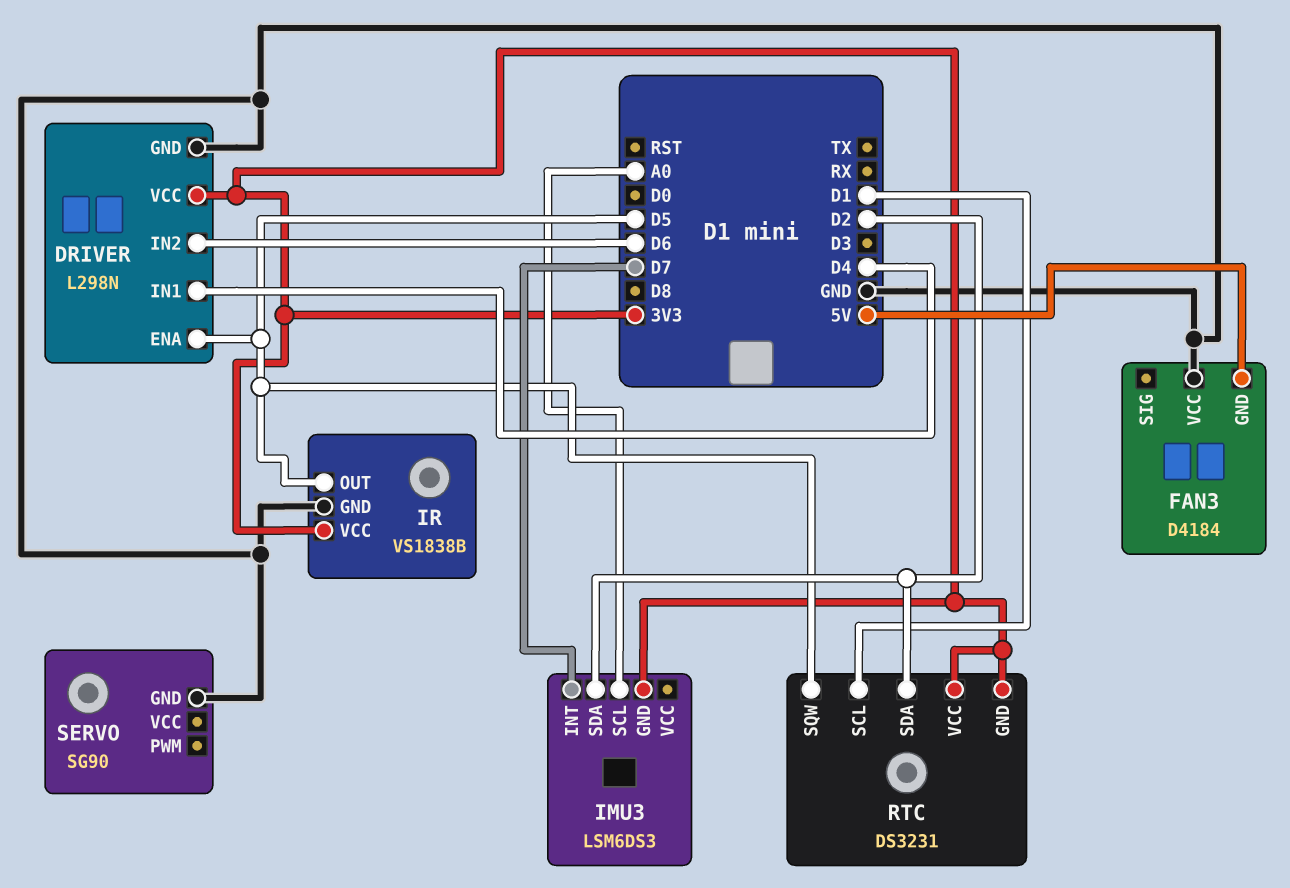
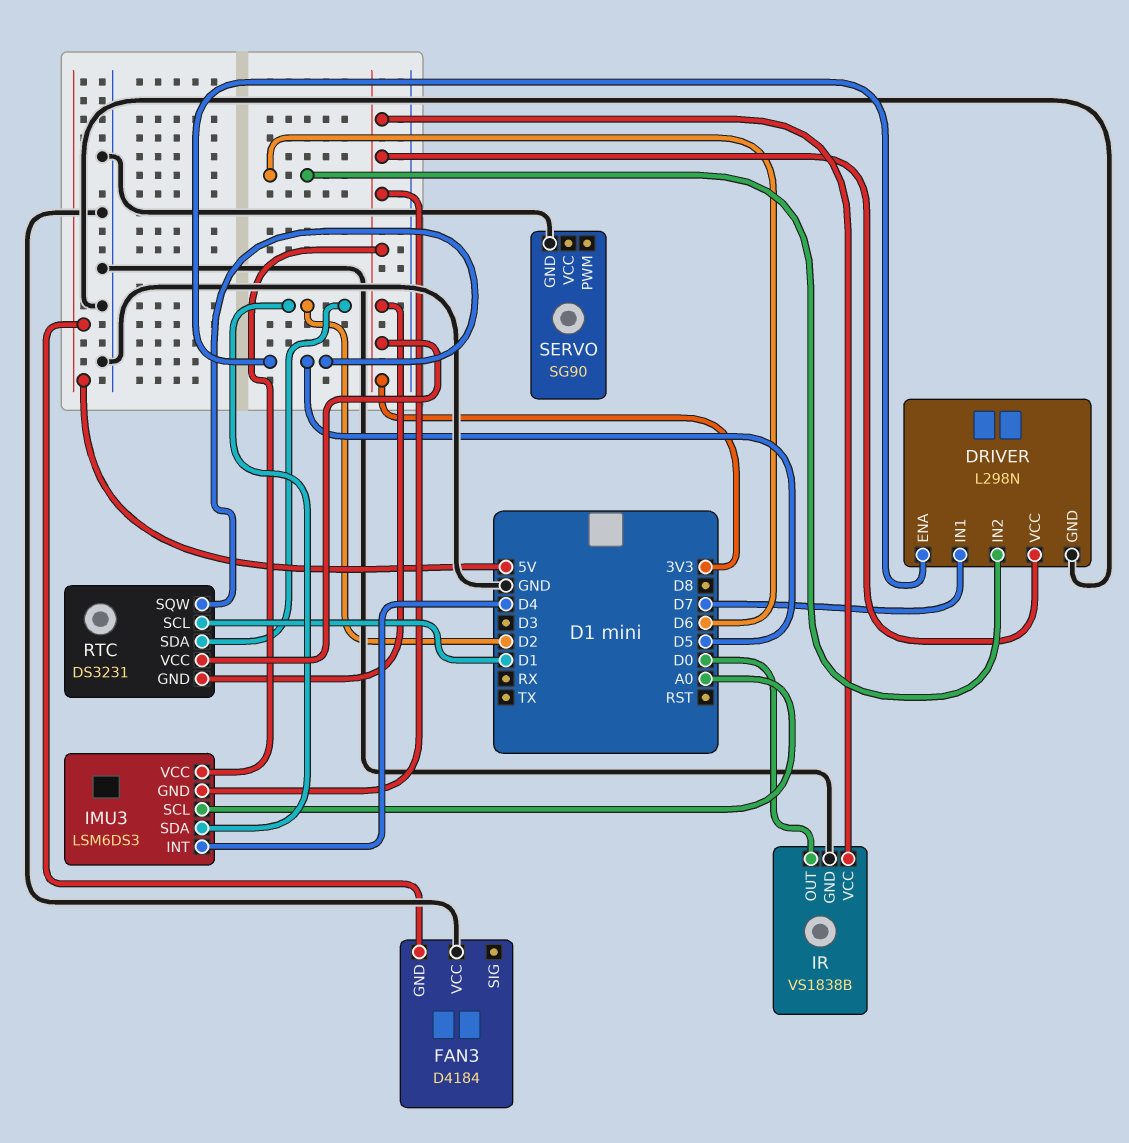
DRIVER pin IN1: D4 -> D7
IMU3 pin INT: D7 -> D4
IMU3 pin VCC: none -> 3V3
IR pin OUT: D5 -> D0

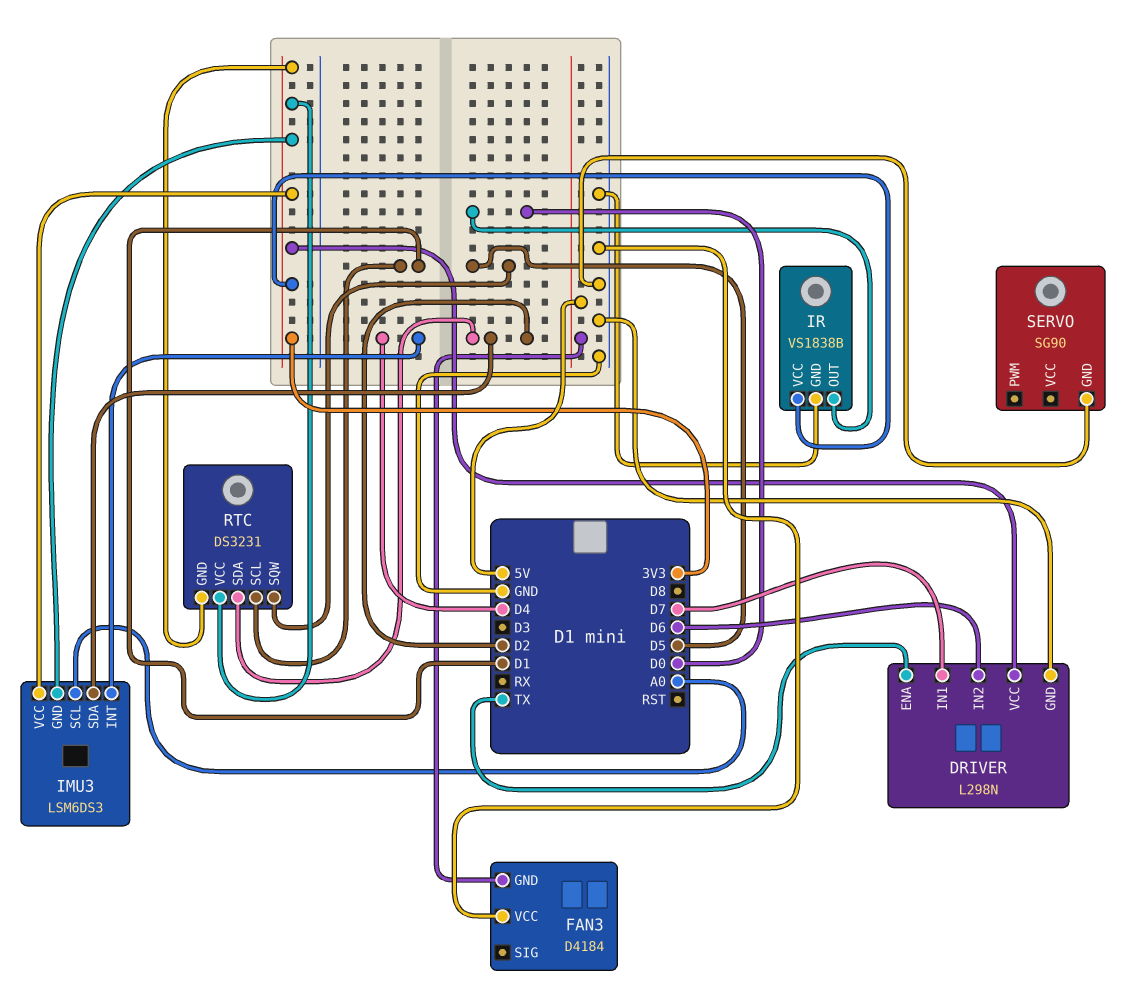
DRIVER pin ENA: D5 -> TX

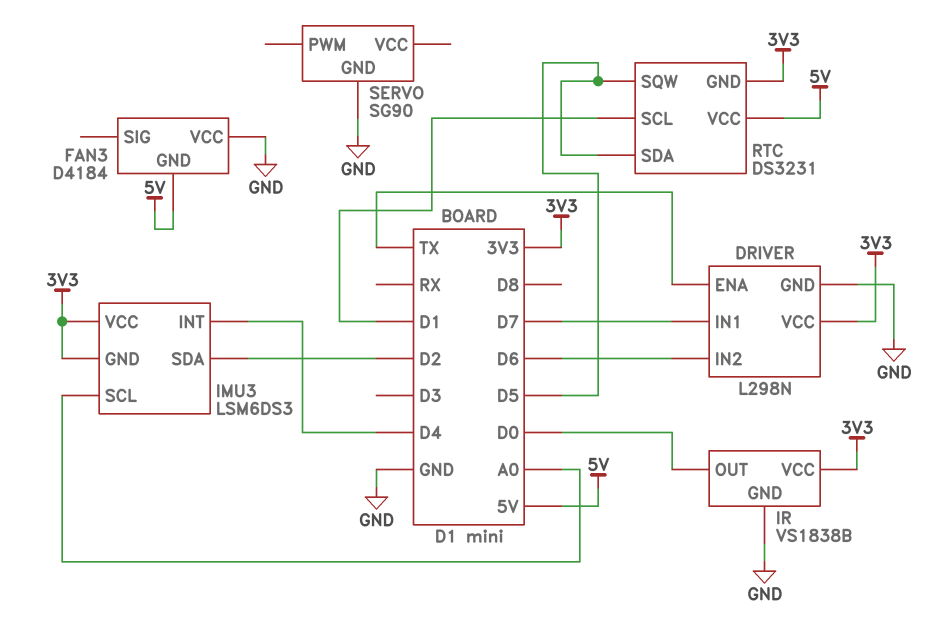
RTC pin SDA: D2 -> D5
RTC pin VCC: 3V3 -> 5V

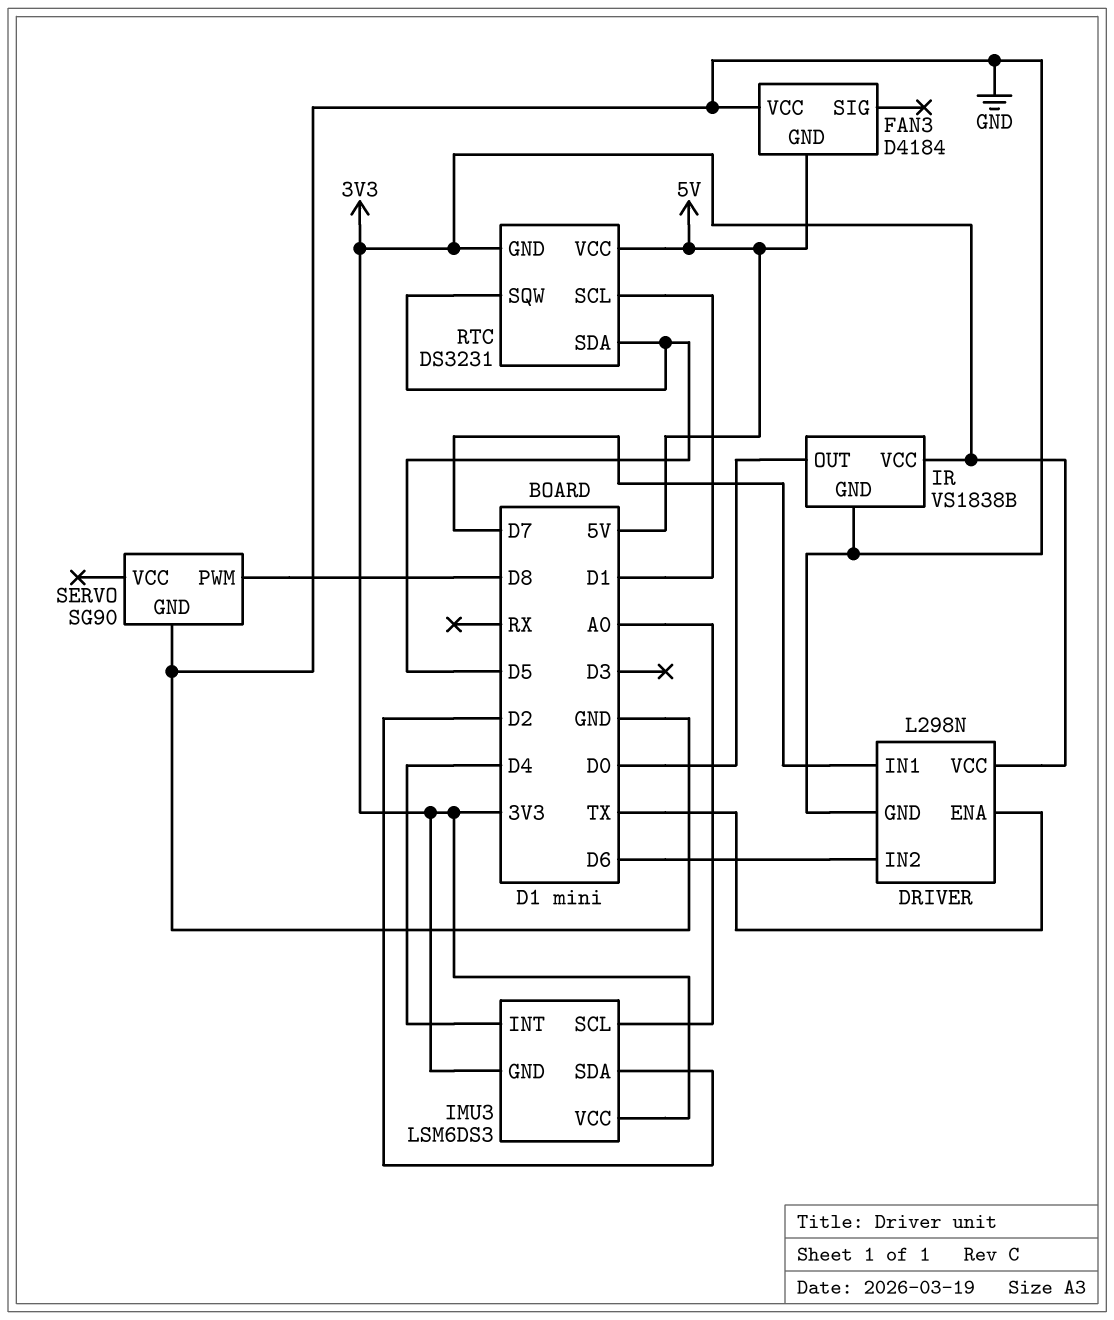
SERVO pin PWM: none -> D8

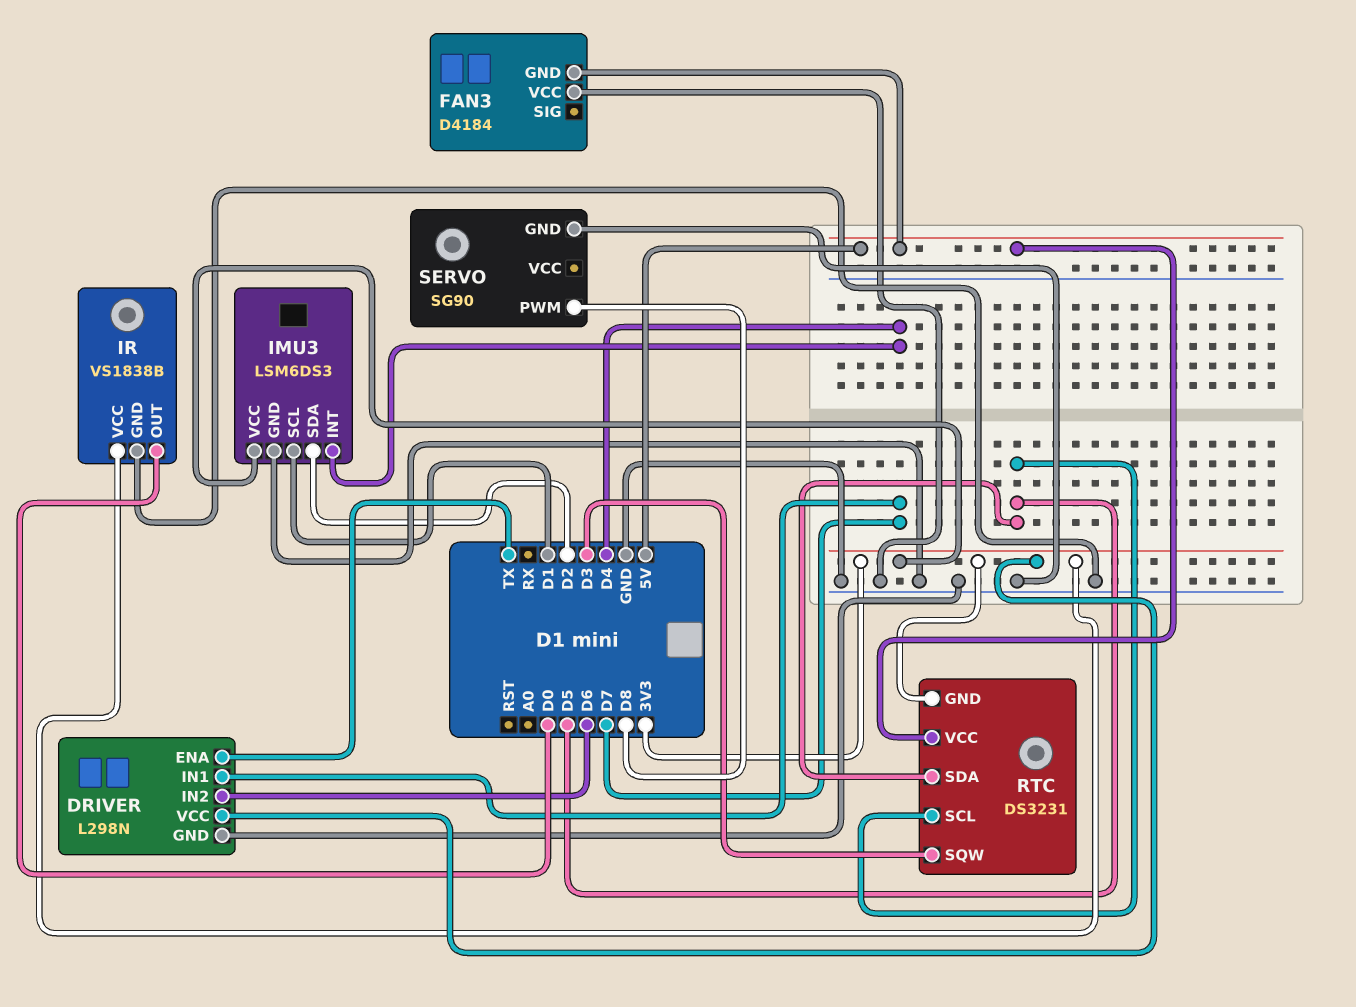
IMU3 pin GND: 3V3 -> GND
IMU3 pin SCL: A0 -> D1
RTC pin SCL: D1 -> D5
RTC pin SQW: D5 -> D3

